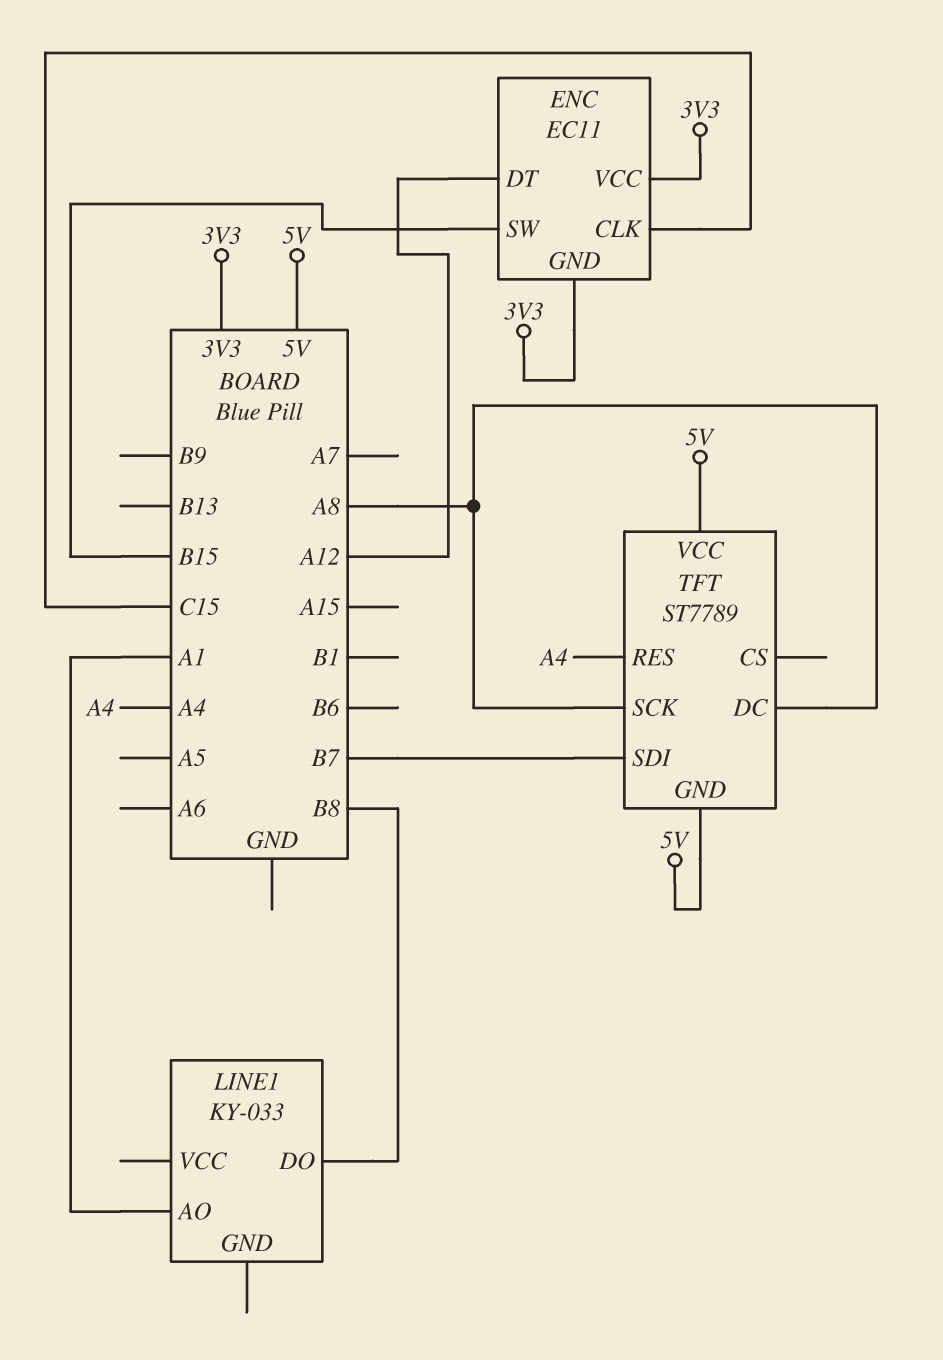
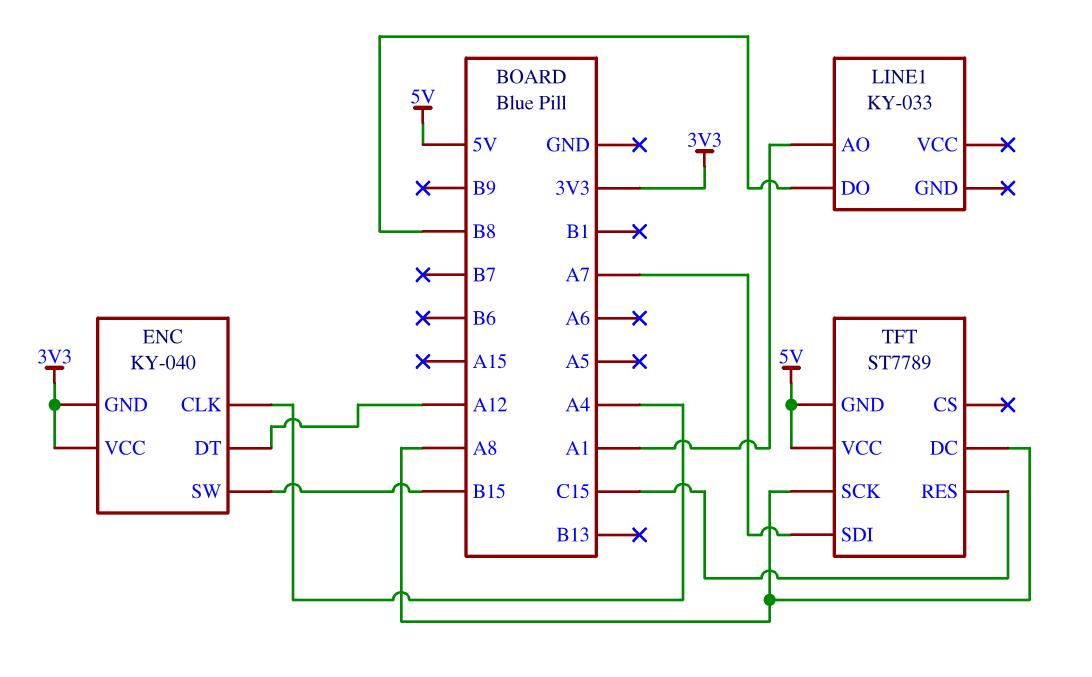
ENC: EC11 -> KY-040
ENC pin CLK: C15 -> A4
TFT pin RES: A4 -> C15
TFT pin SDI: B7 -> A7

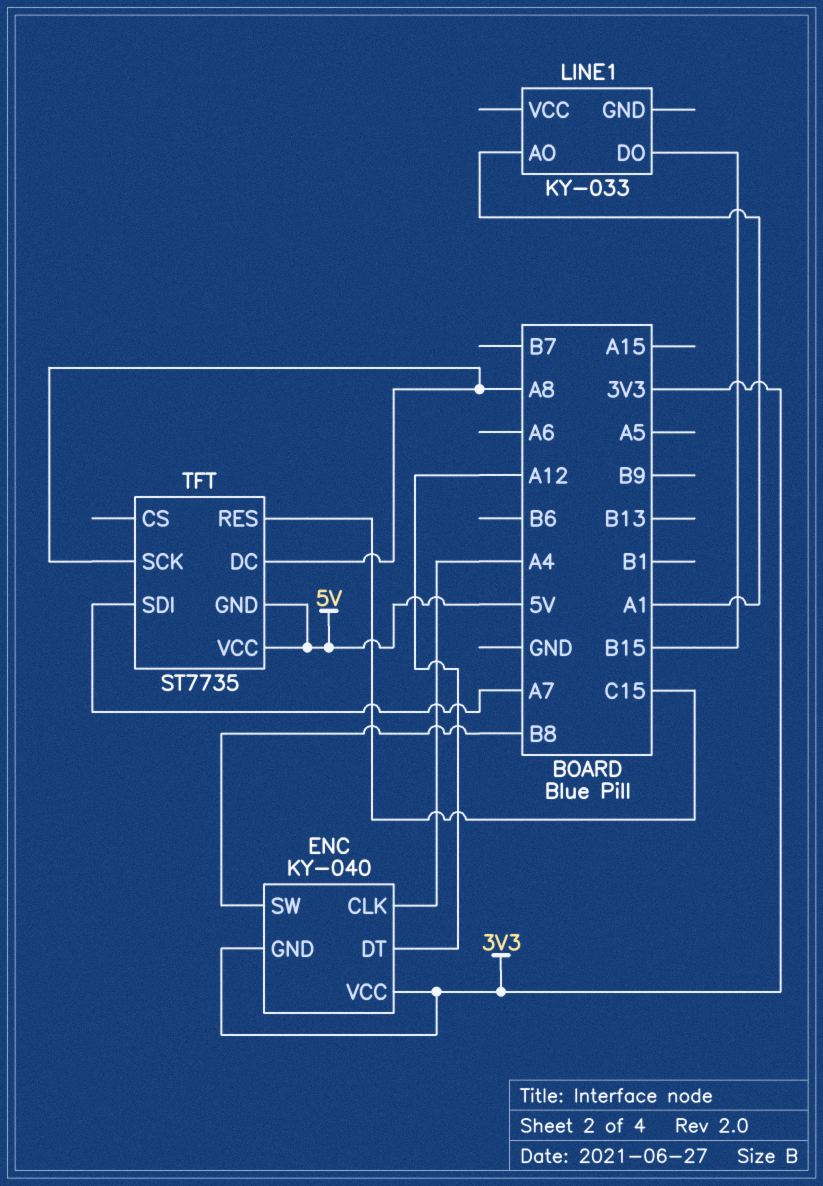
ENC pin SW: B15 -> B8
LINE1 pin DO: B8 -> B15
TFT: ST7789 -> ST7735

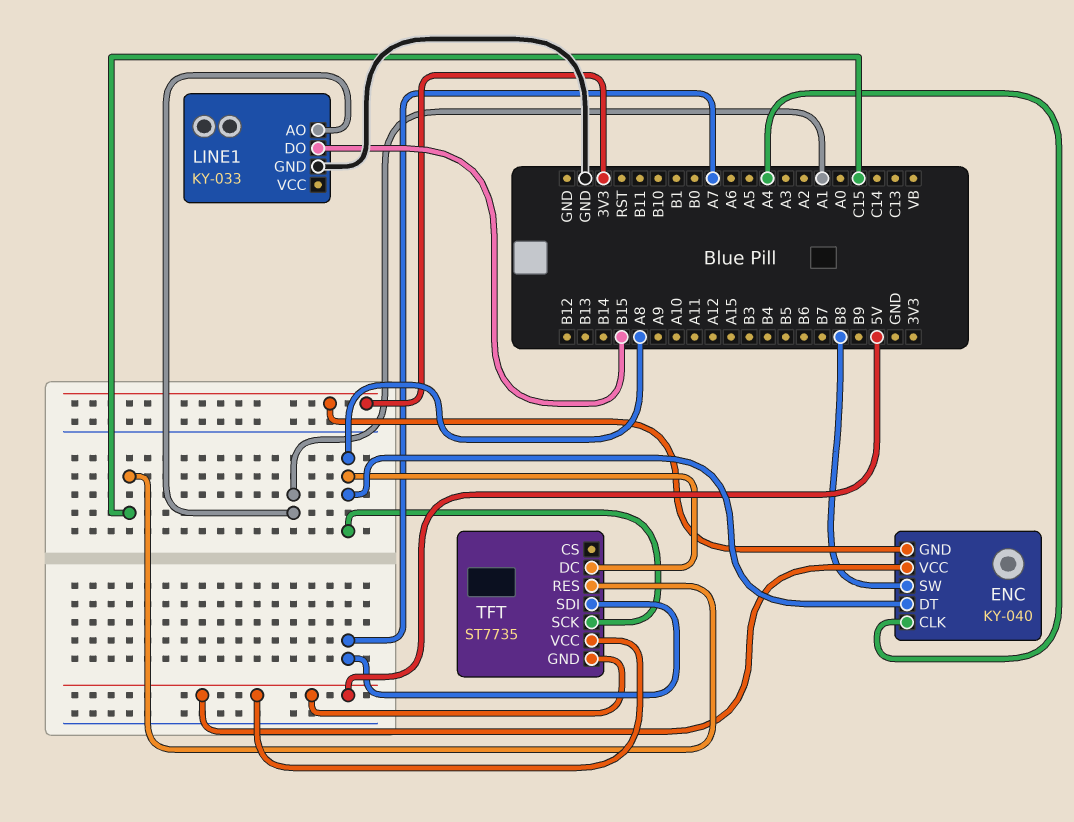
ENC pin DT: A12 -> A8
ENC pin VCC: 3V3 -> 5V
LINE1 pin GND: none -> GND

